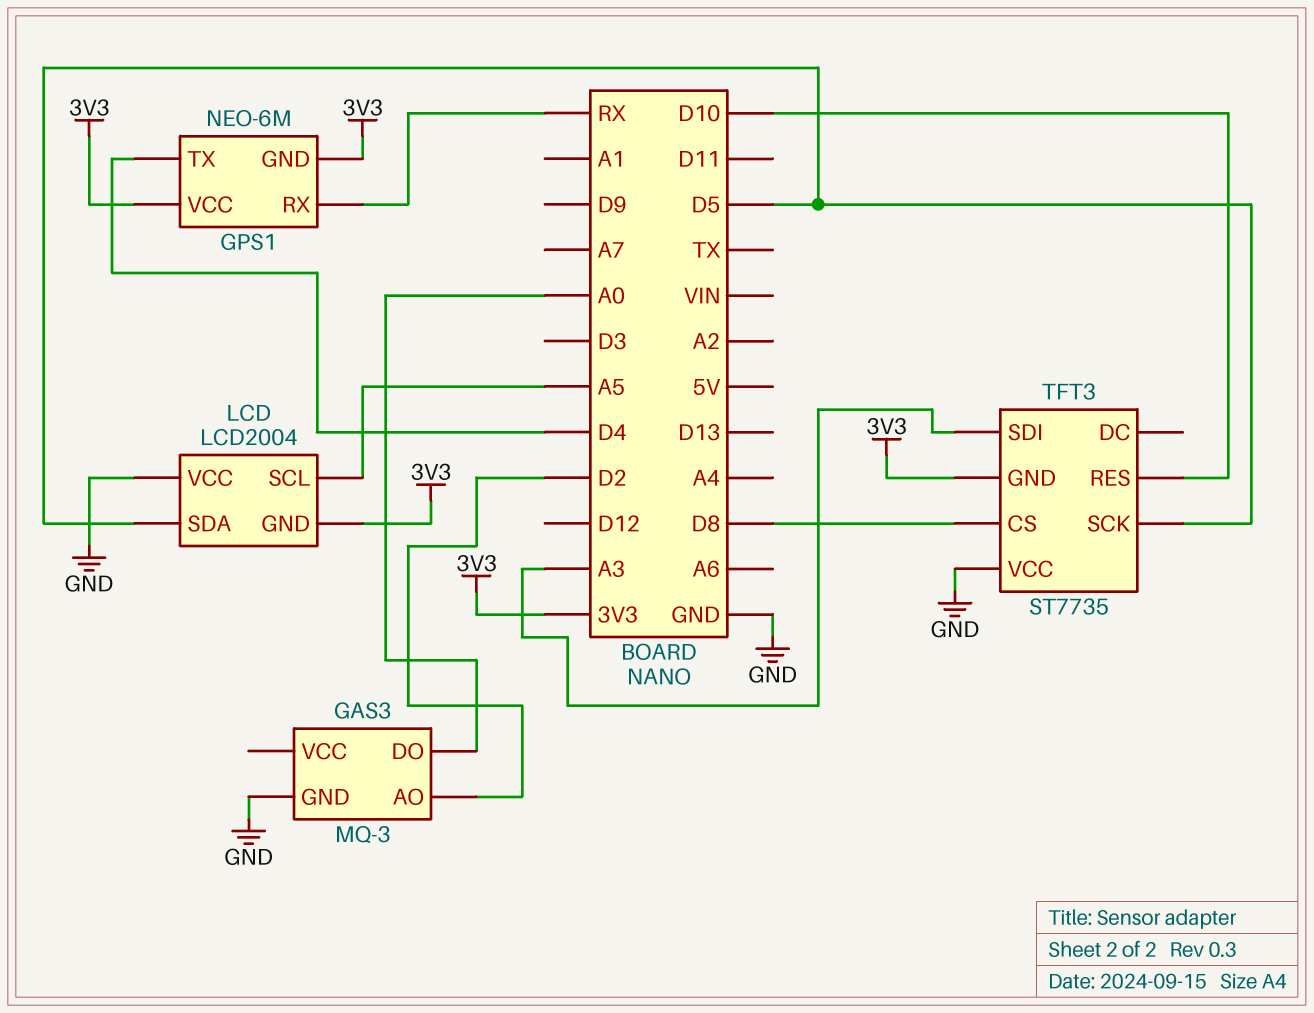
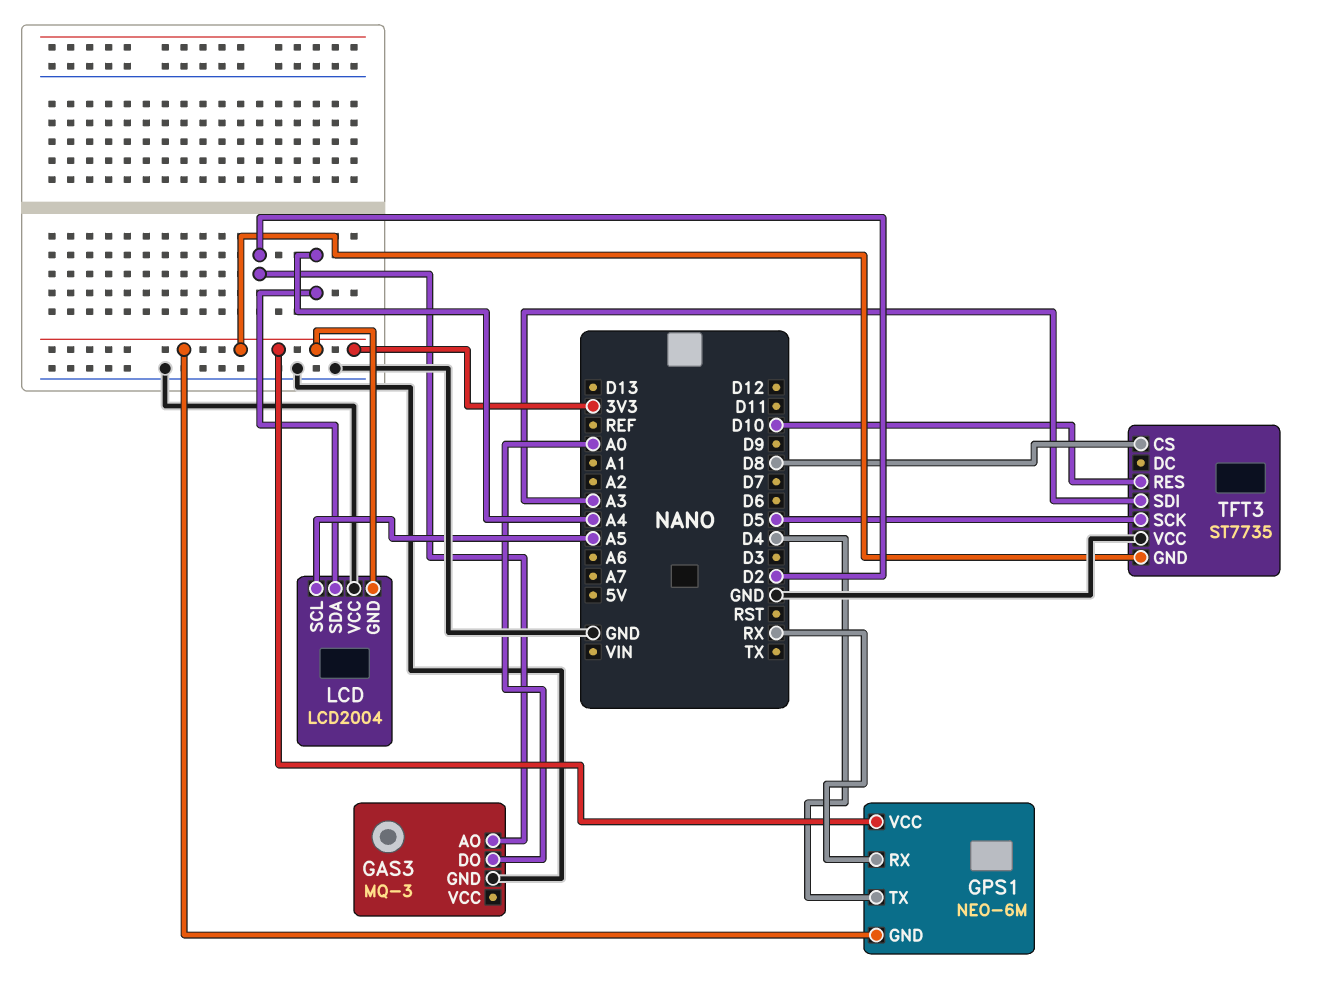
LCD pin SDA: D5 -> A4

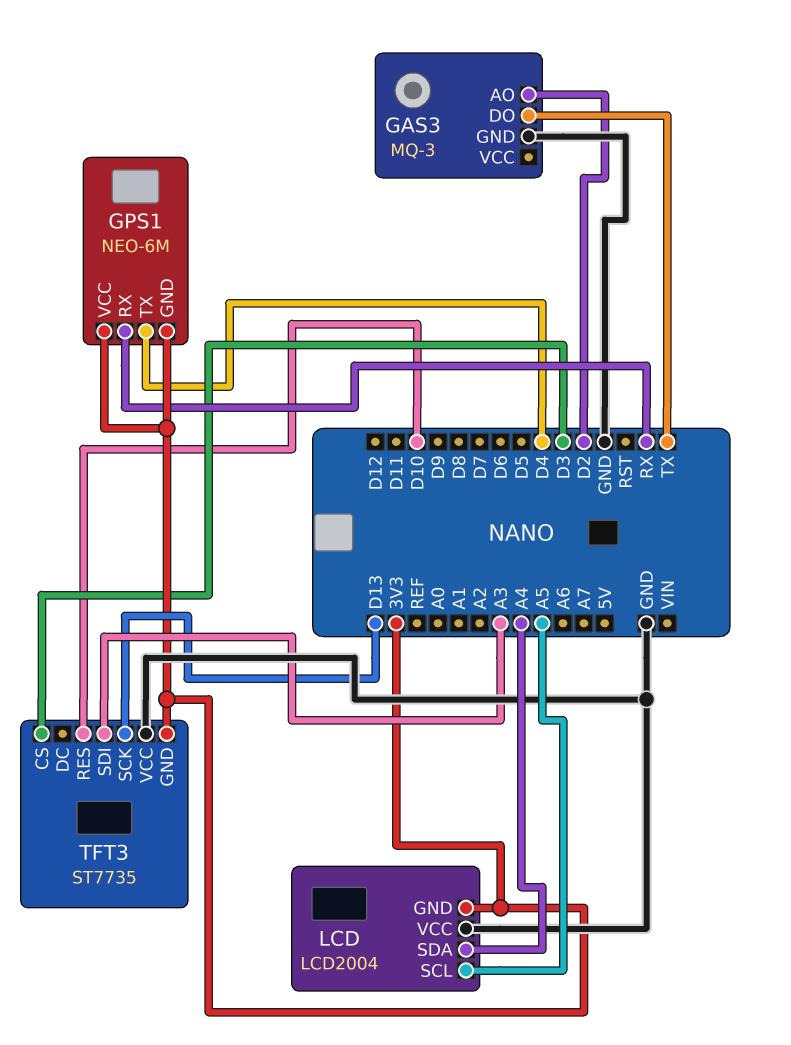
GAS3 pin DO: A0 -> TX
TFT3 pin CS: D8 -> D3
TFT3 pin SCK: D5 -> D13

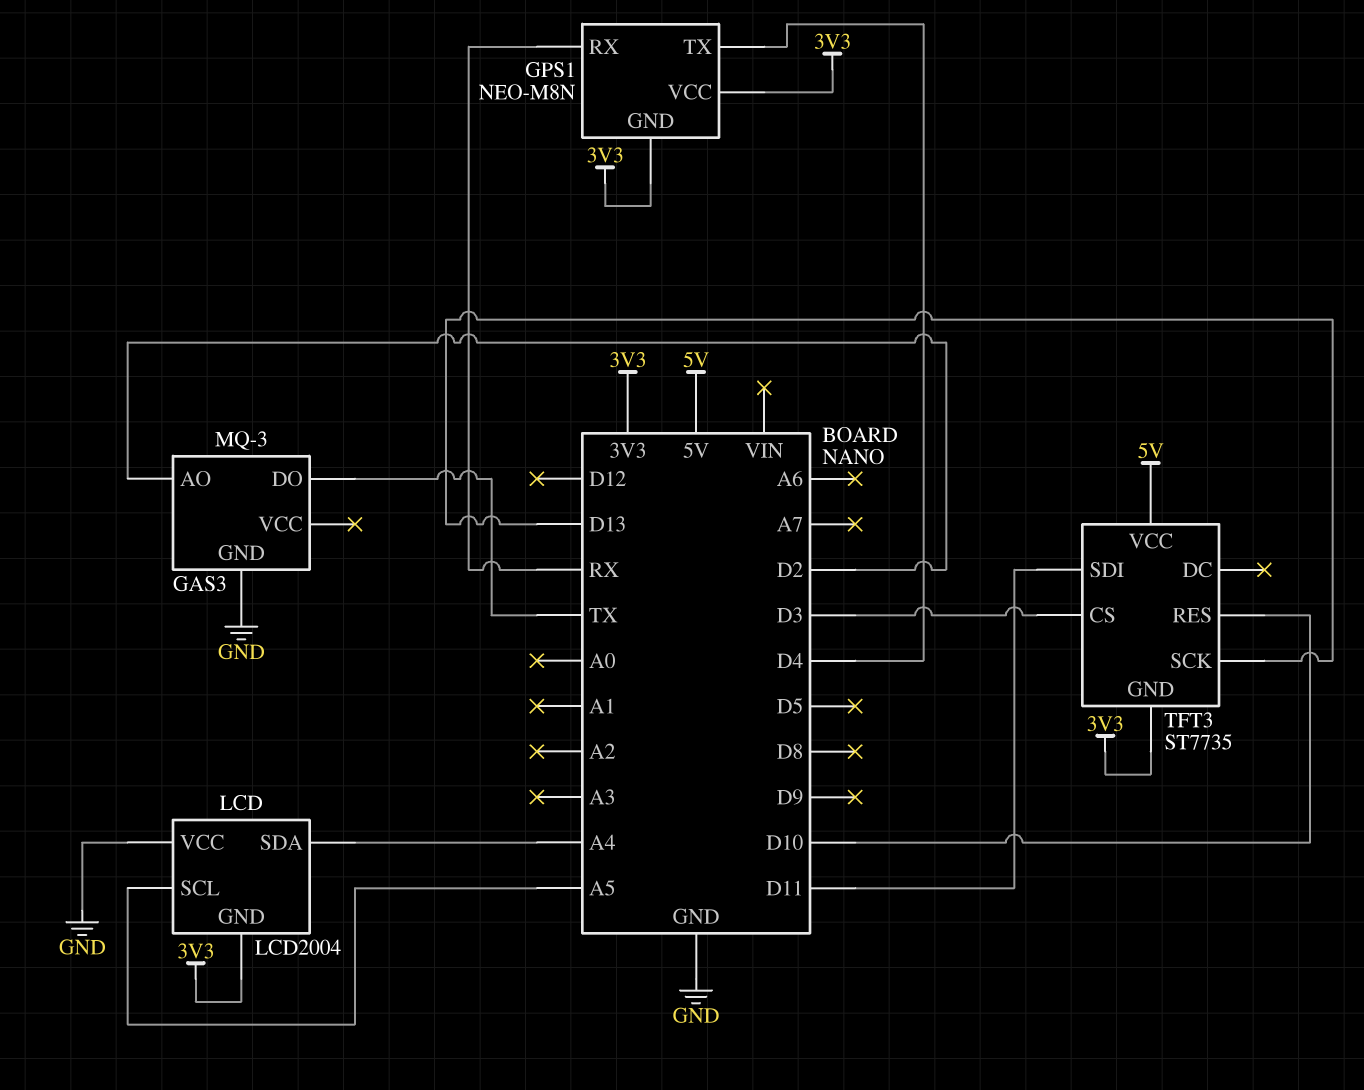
GPS1: NEO-6M -> NEO-M8N
TFT3 pin SDI: A3 -> D11
TFT3 pin VCC: GND -> 5V

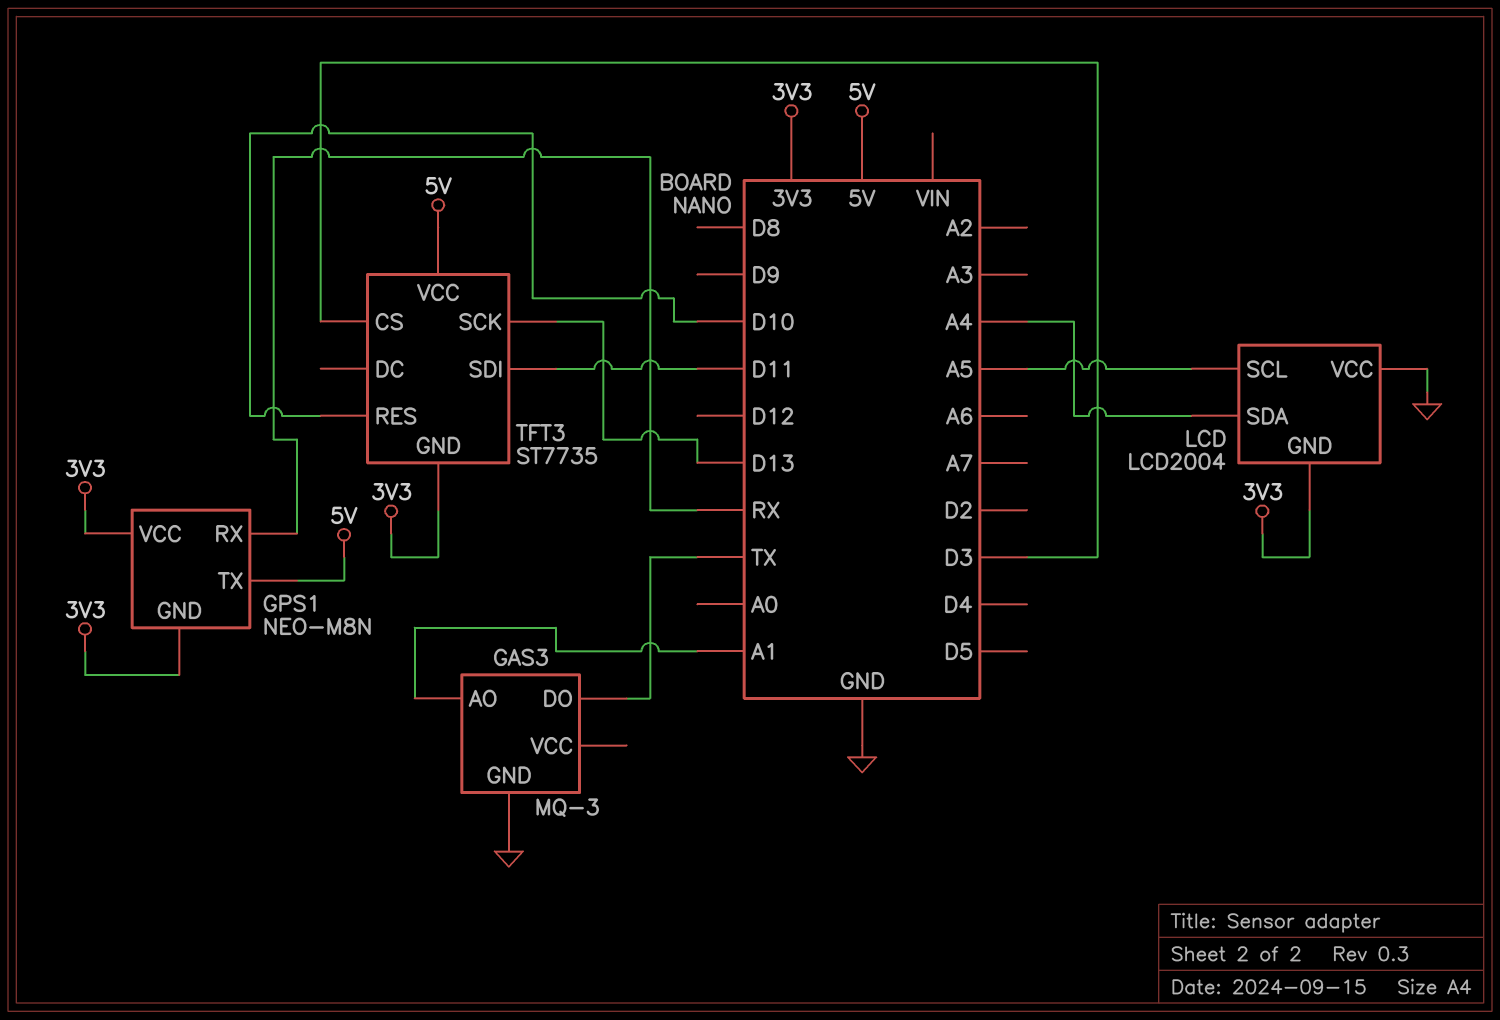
GAS3 pin AO: D2 -> A1
GPS1 pin TX: D4 -> 5V

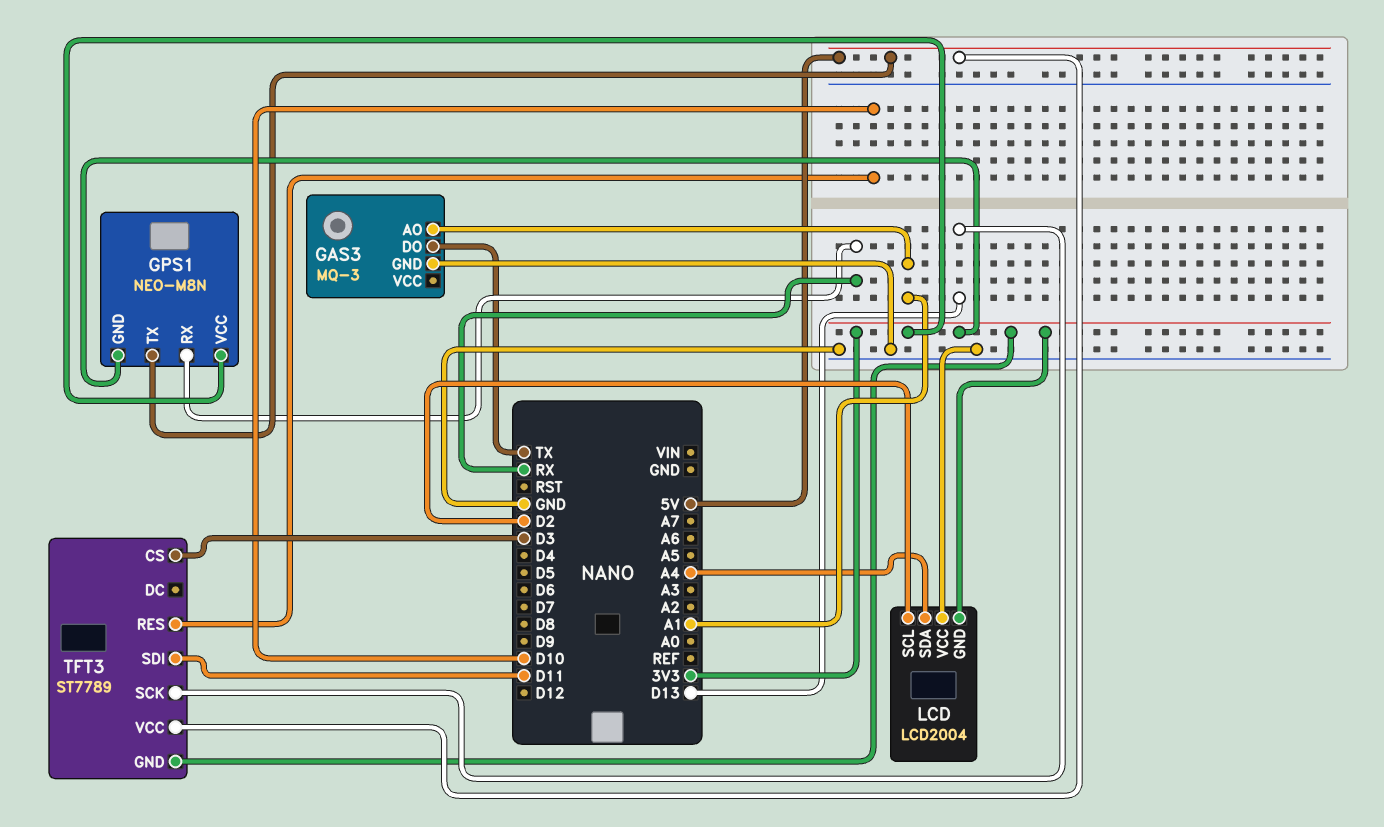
LCD pin SCL: A5 -> D2
TFT3: ST7735 -> ST7789

